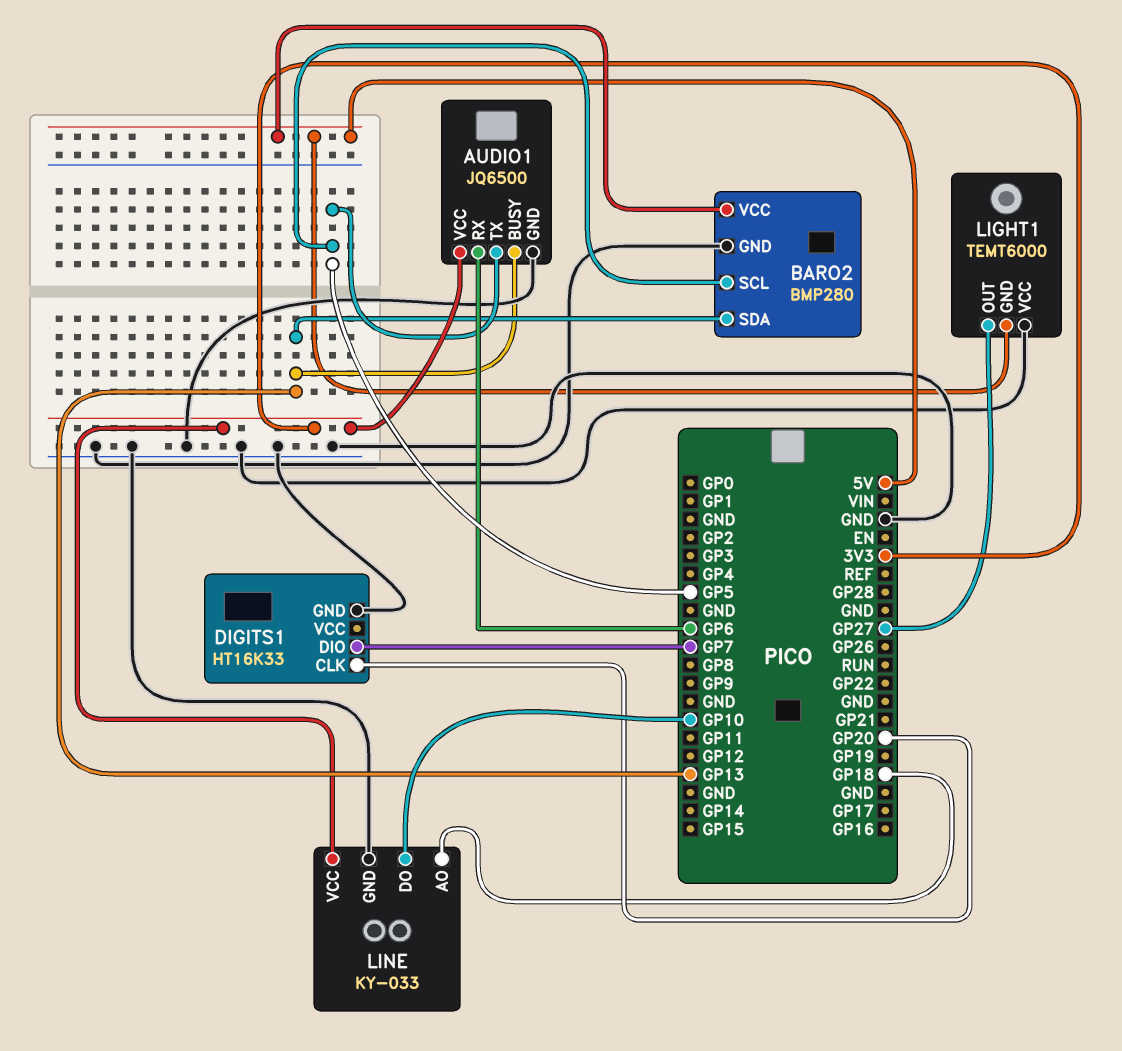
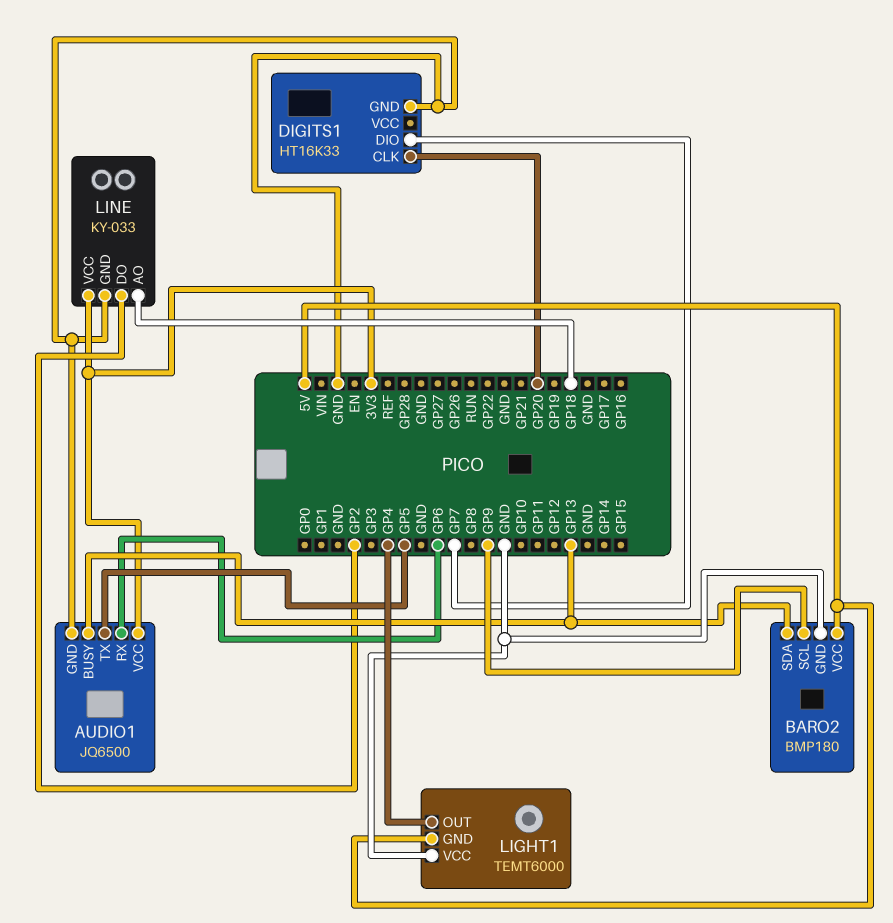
BARO2: BMP280 -> BMP180
BARO2 pin SCL: GP5 -> GP9
LIGHT1 pin OUT: GP27 -> GP4
LINE pin DO: GP10 -> GP2

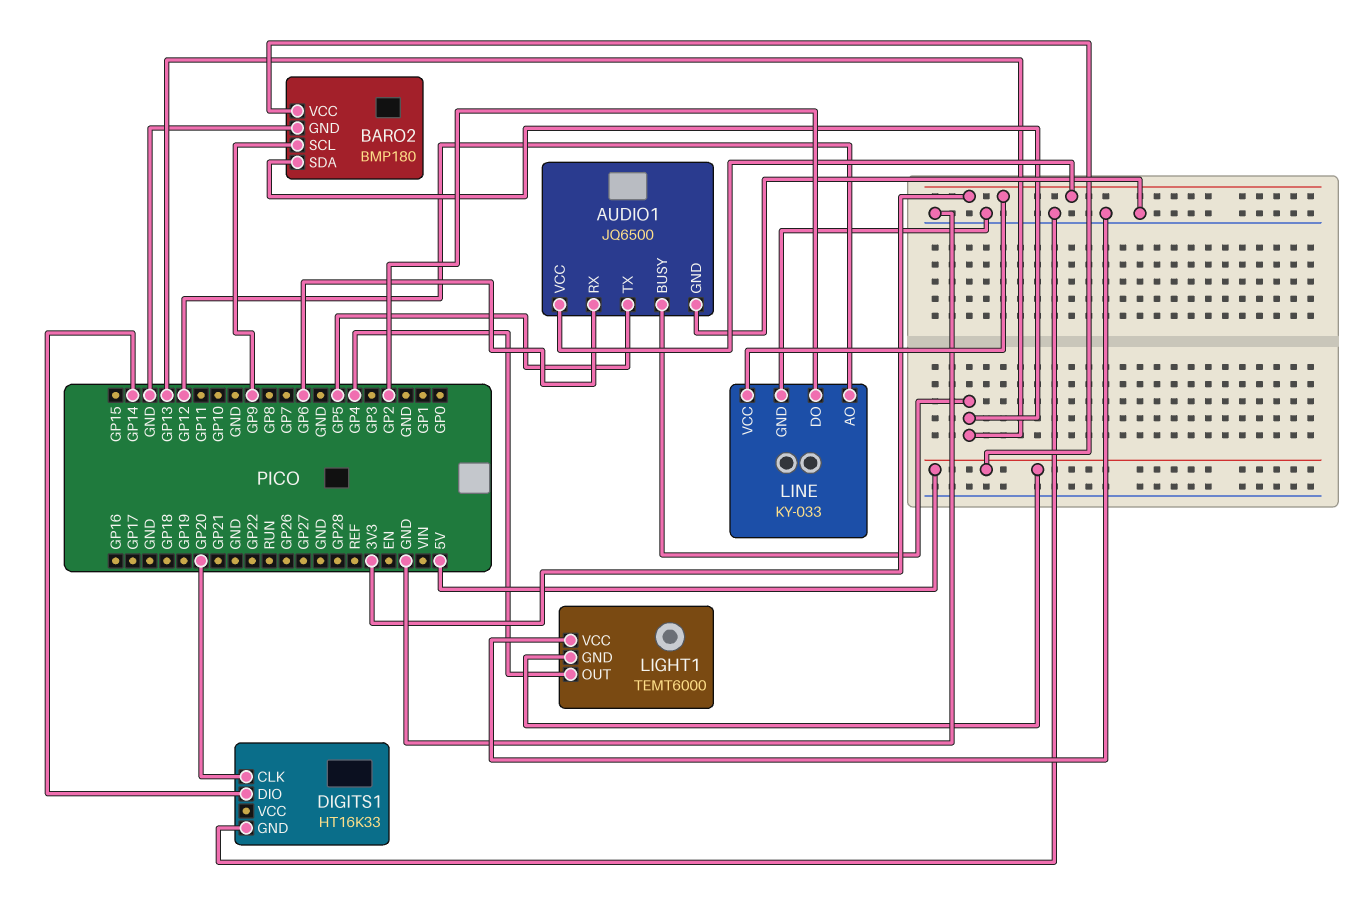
DIGITS1 pin DIO: GP7 -> GP14
LINE pin AO: GP18 -> GP12

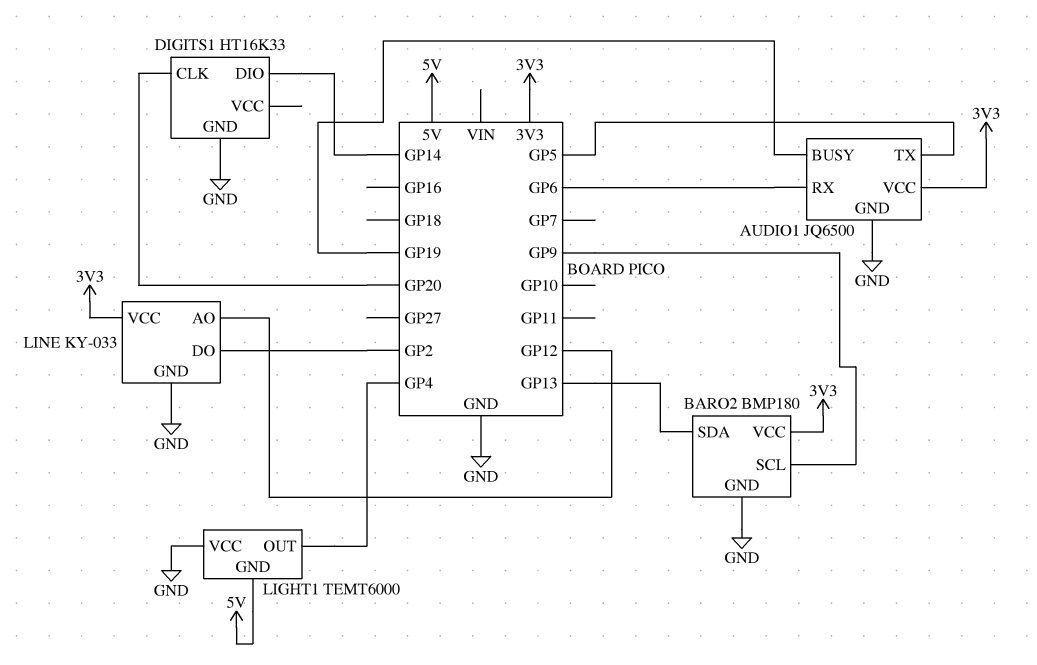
AUDIO1 pin BUSY: GP13 -> GP19
BARO2 pin VCC: 5V -> 3V3

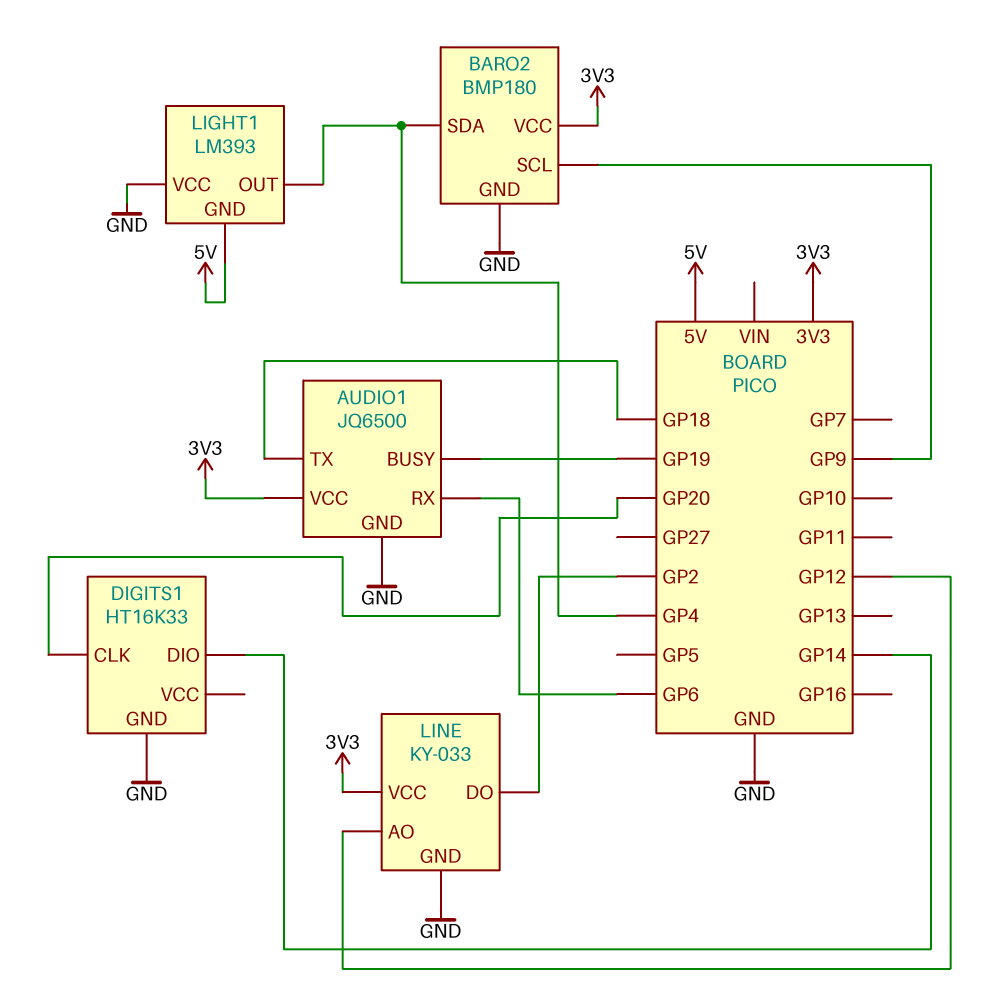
AUDIO1 pin TX: GP5 -> GP18
BARO2 pin SDA: GP13 -> GP4
LIGHT1: TEMT6000 -> LM393

